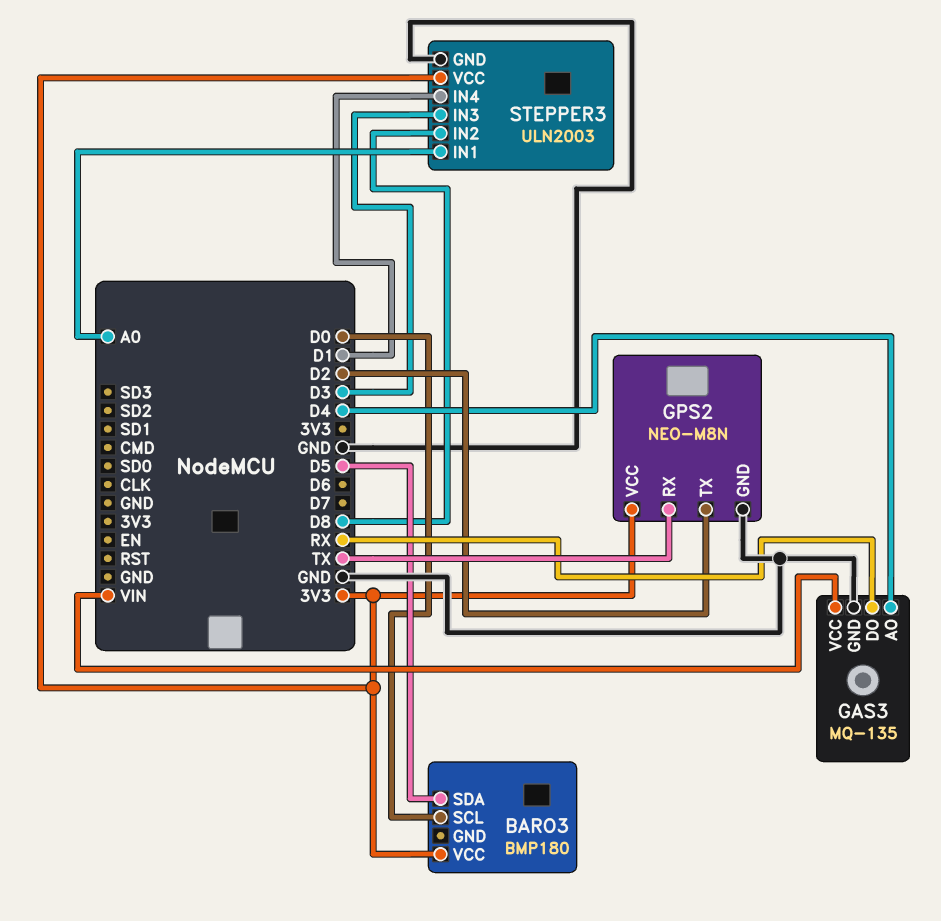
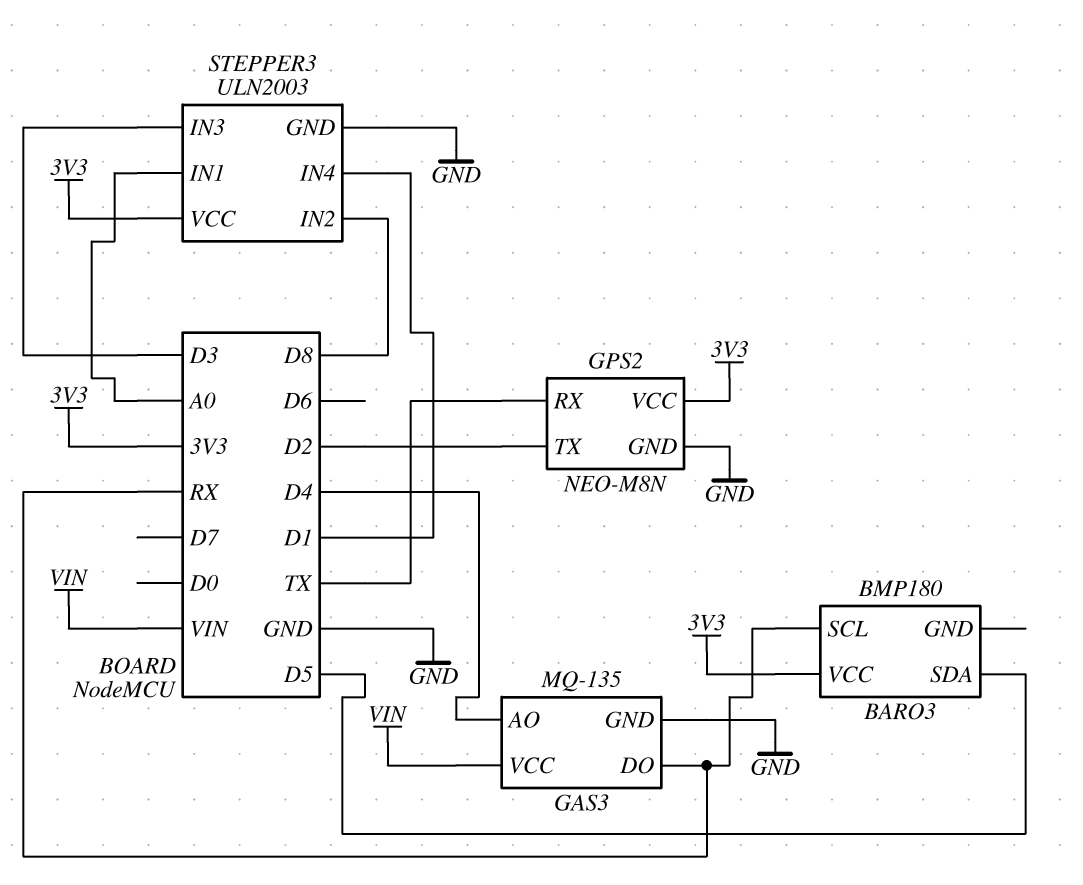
BARO3 pin SCL: D0 -> RX

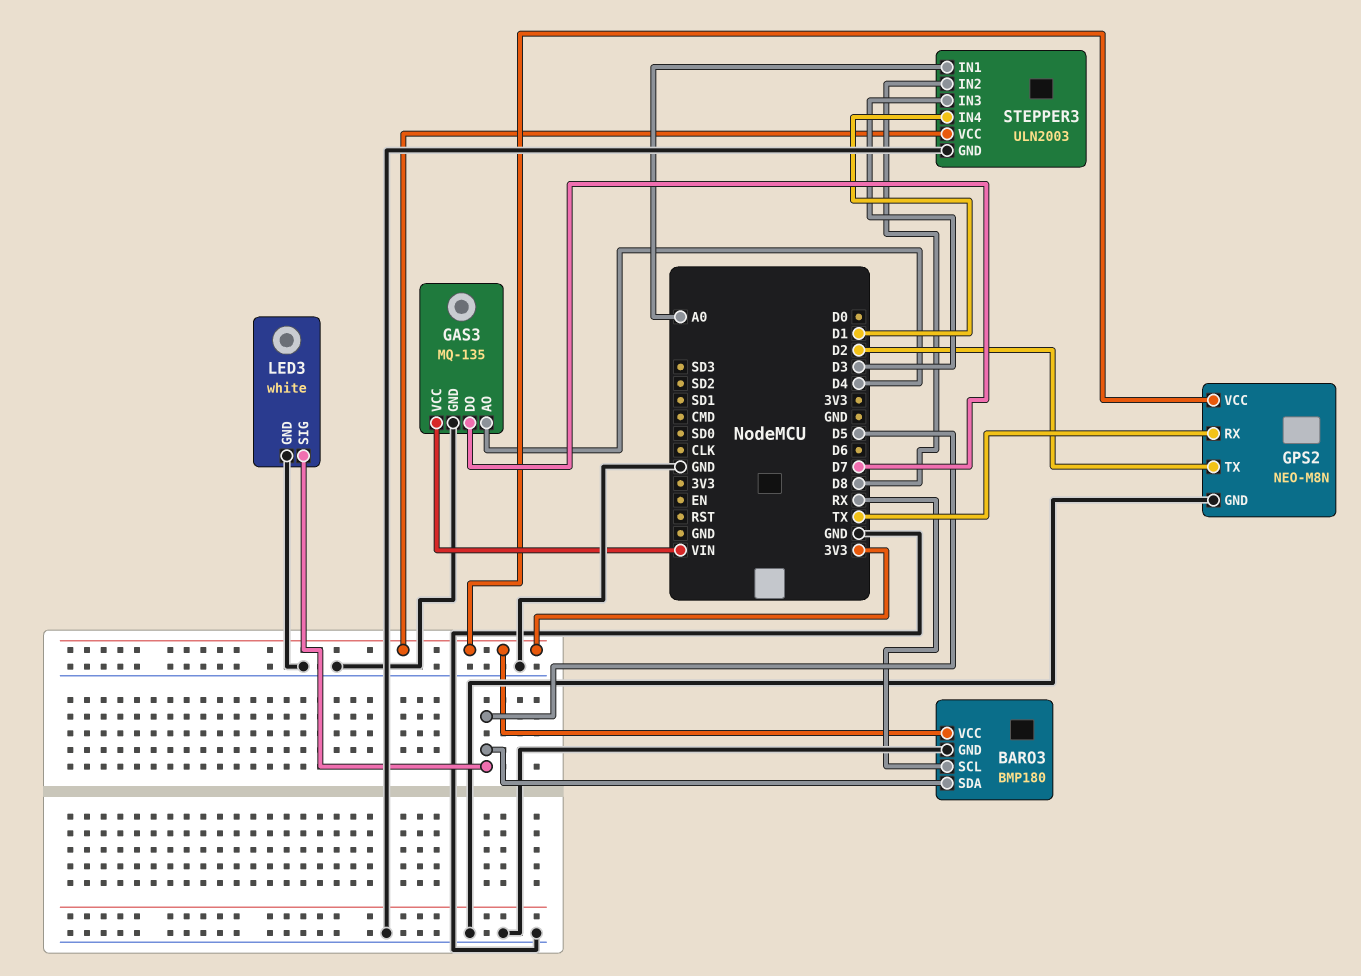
BARO3 pin GND: none -> GND
GAS3 pin DO: RX -> D7
LED3: none -> white
LED3 pin GND: none -> GND
LED3 pin SIG: none -> D5

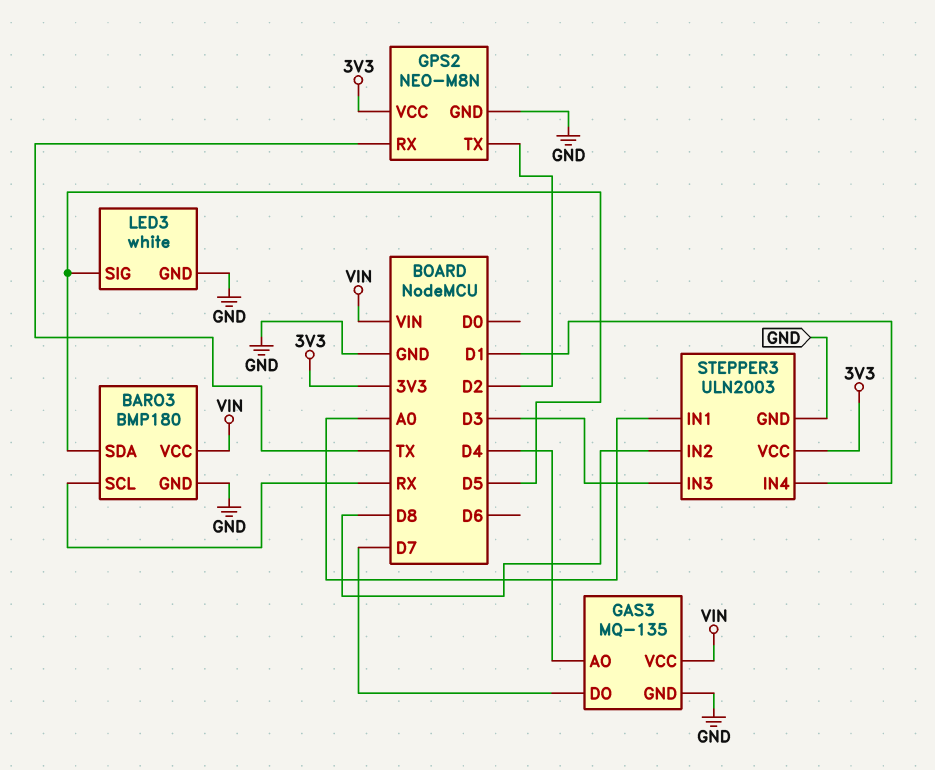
BARO3 pin VCC: 3V3 -> VIN

